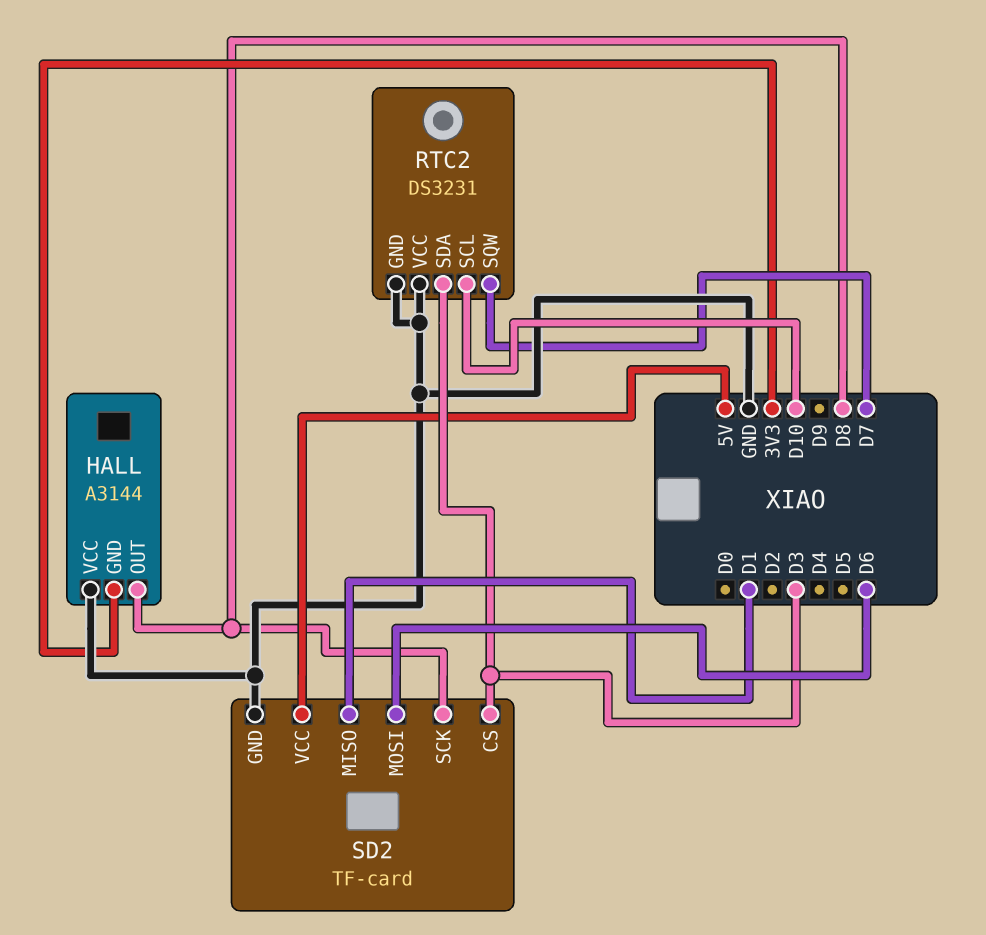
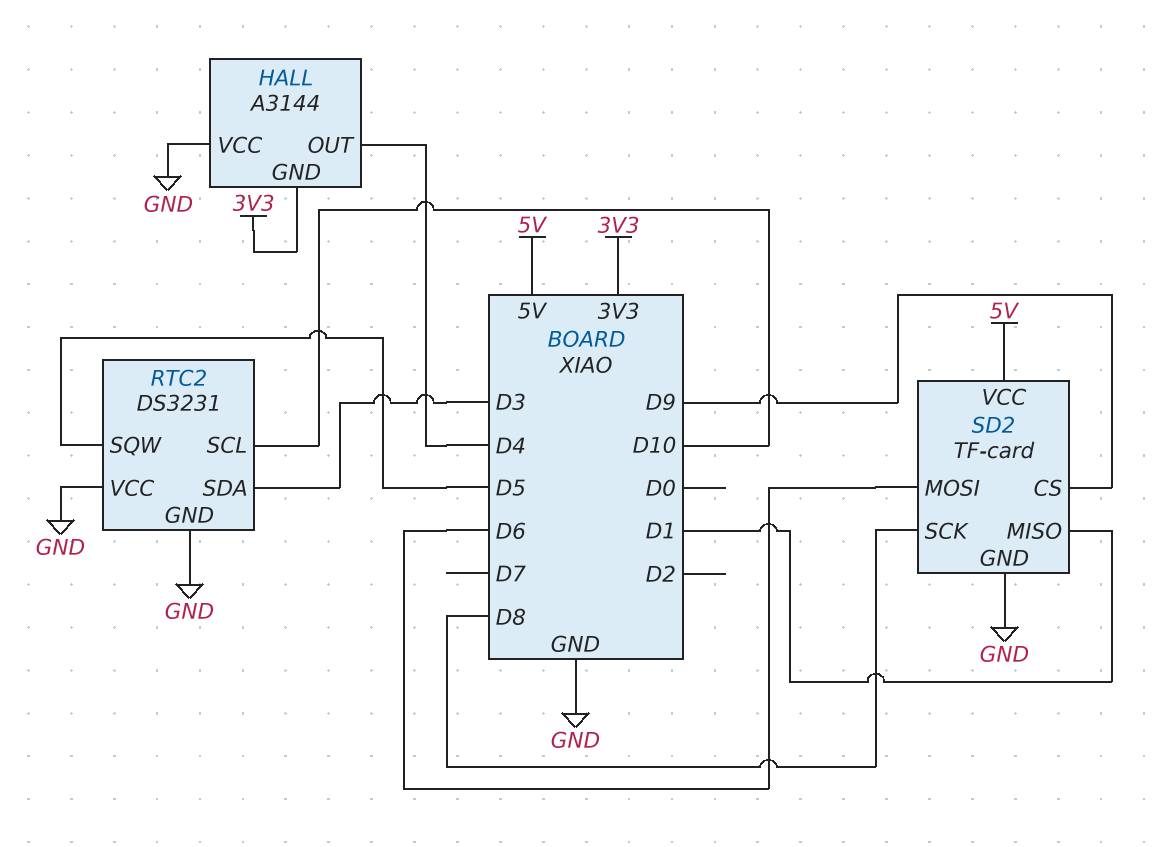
HALL pin OUT: D8 -> D4
RTC2 pin SQW: D7 -> D5
SD2 pin CS: D3 -> D9

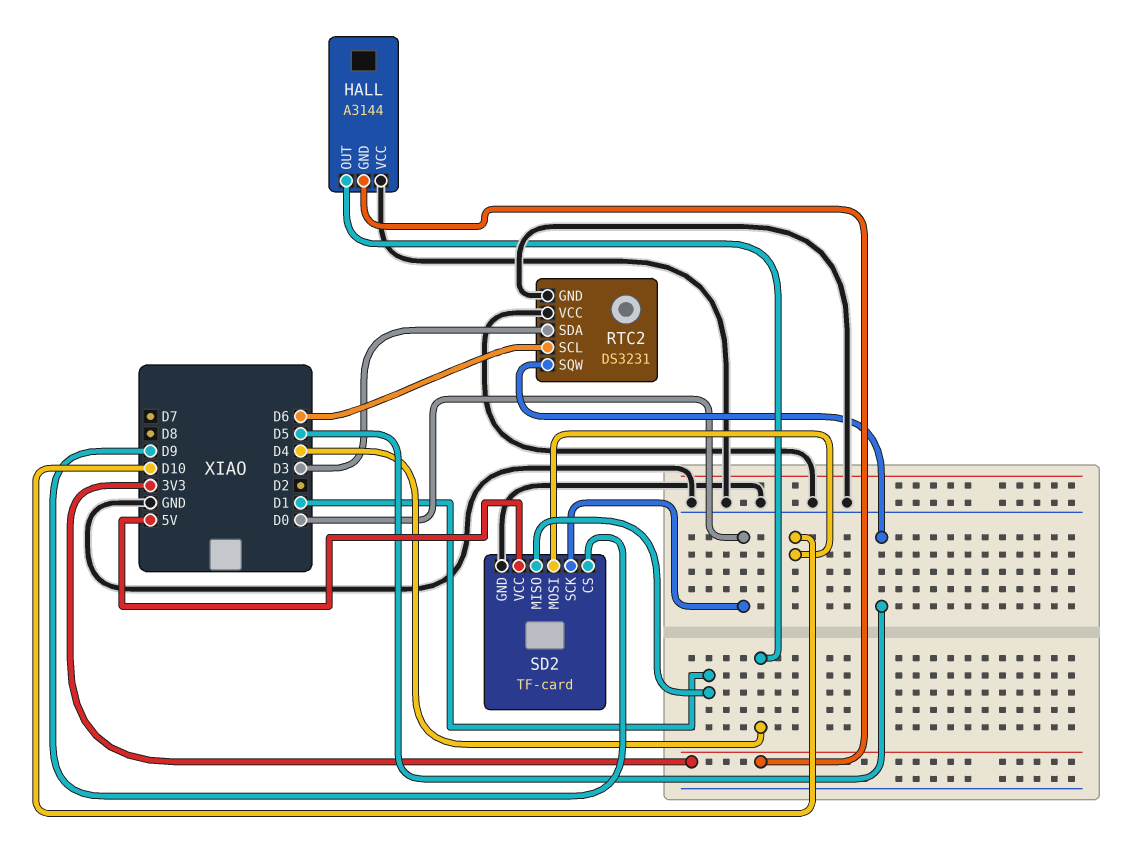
RTC2 pin SCL: D10 -> D6
SD2 pin MOSI: D6 -> D10
SD2 pin SCK: D8 -> D0

